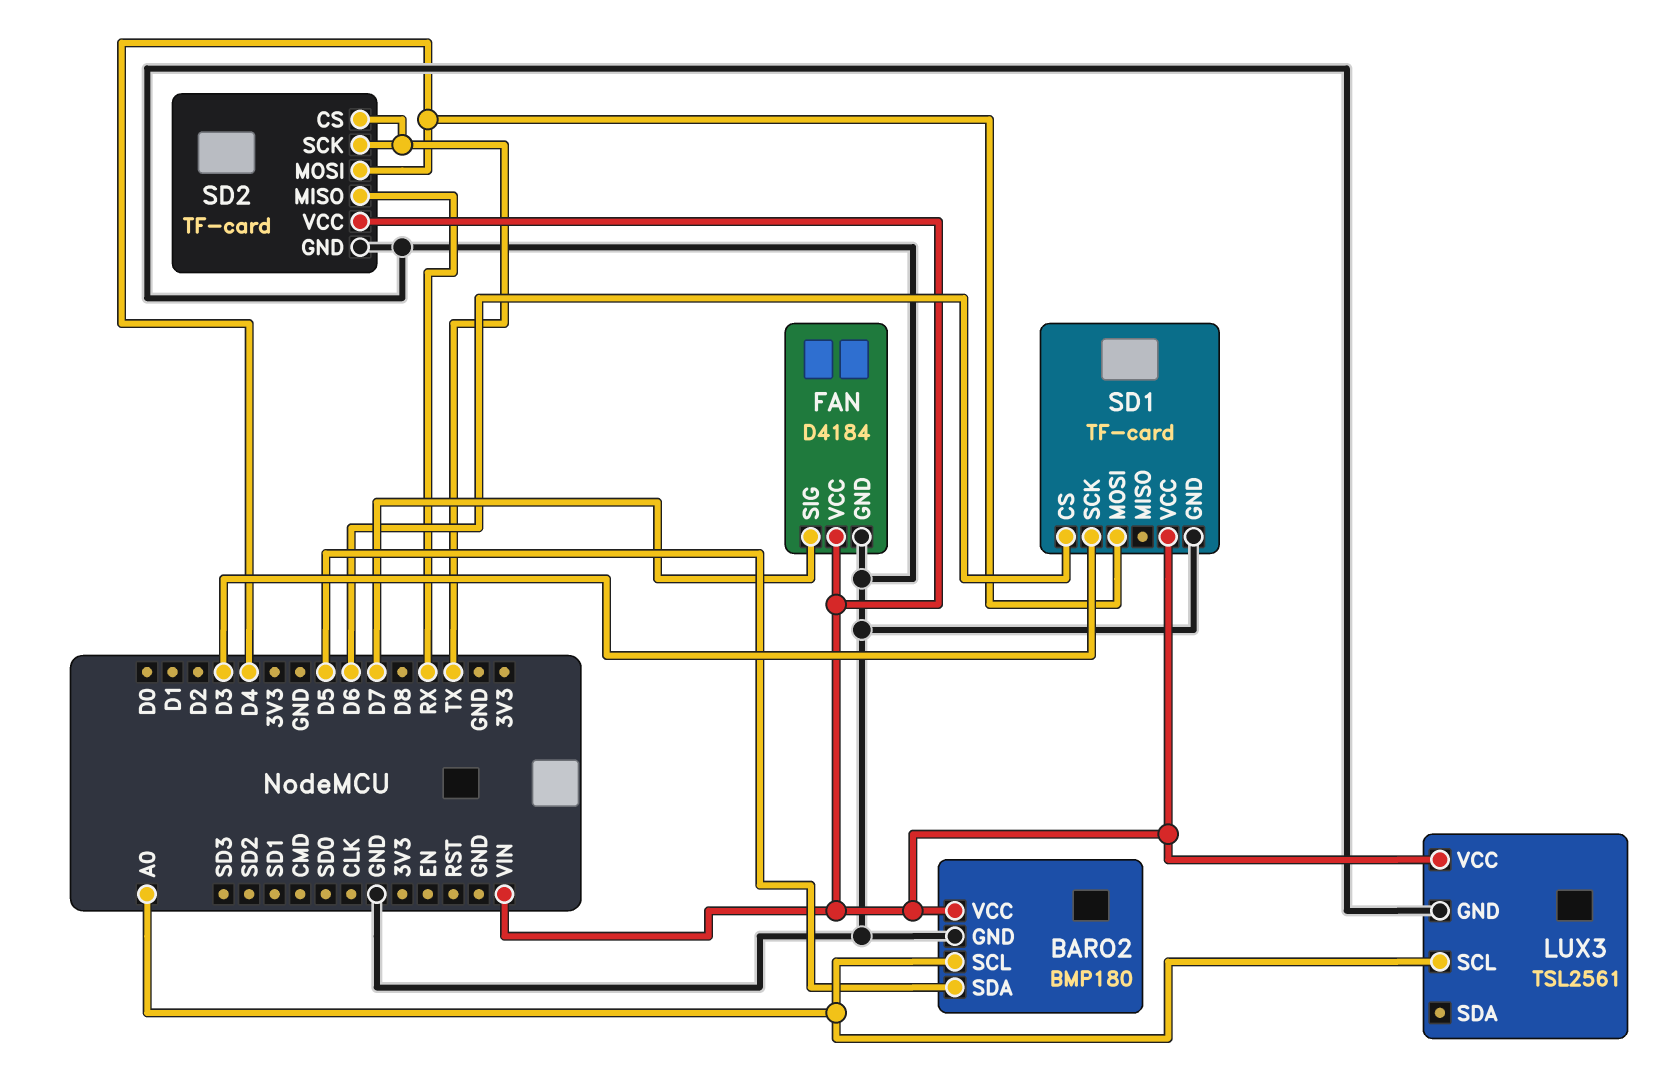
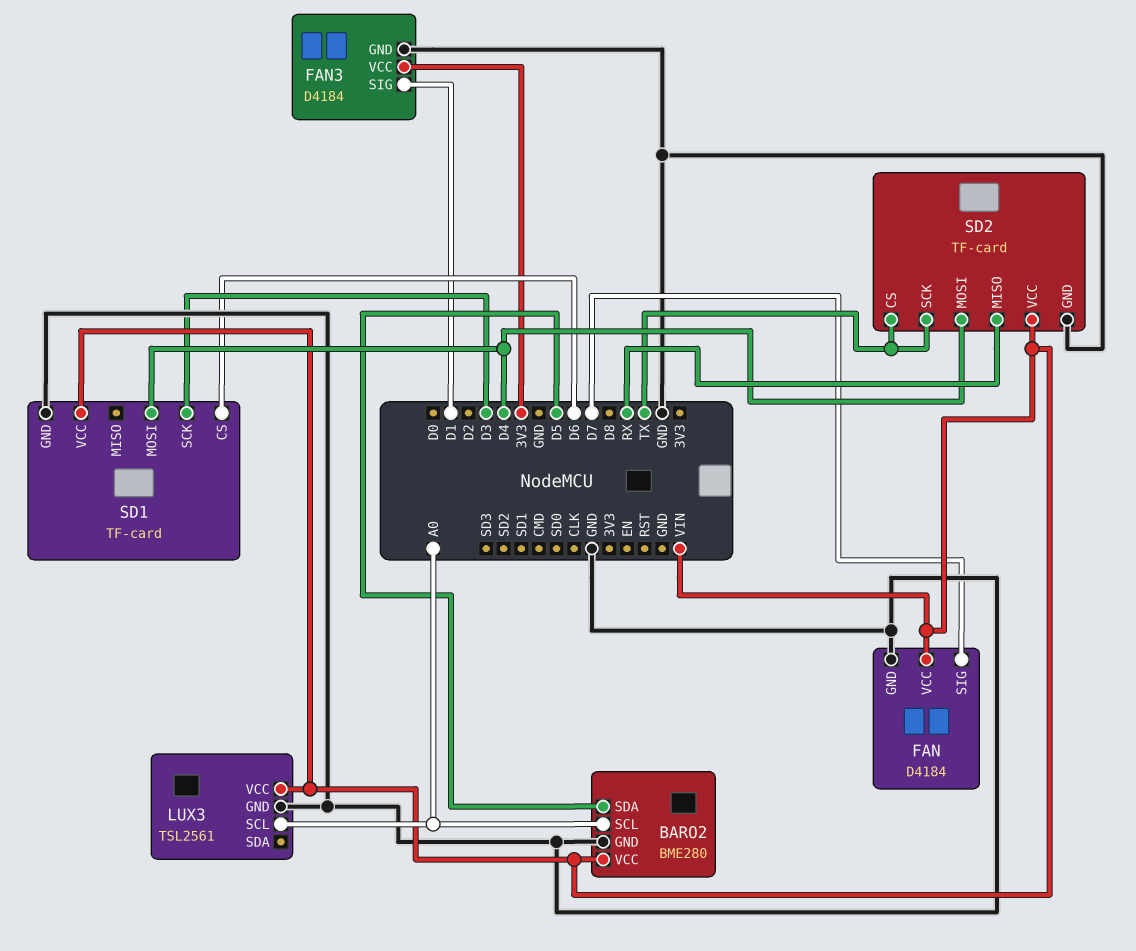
BARO2: BMP180 -> BME280
FAN3: none -> D4184
FAN3 pin GND: none -> GND
FAN3 pin SIG: none -> D1
FAN3 pin VCC: none -> 3V3

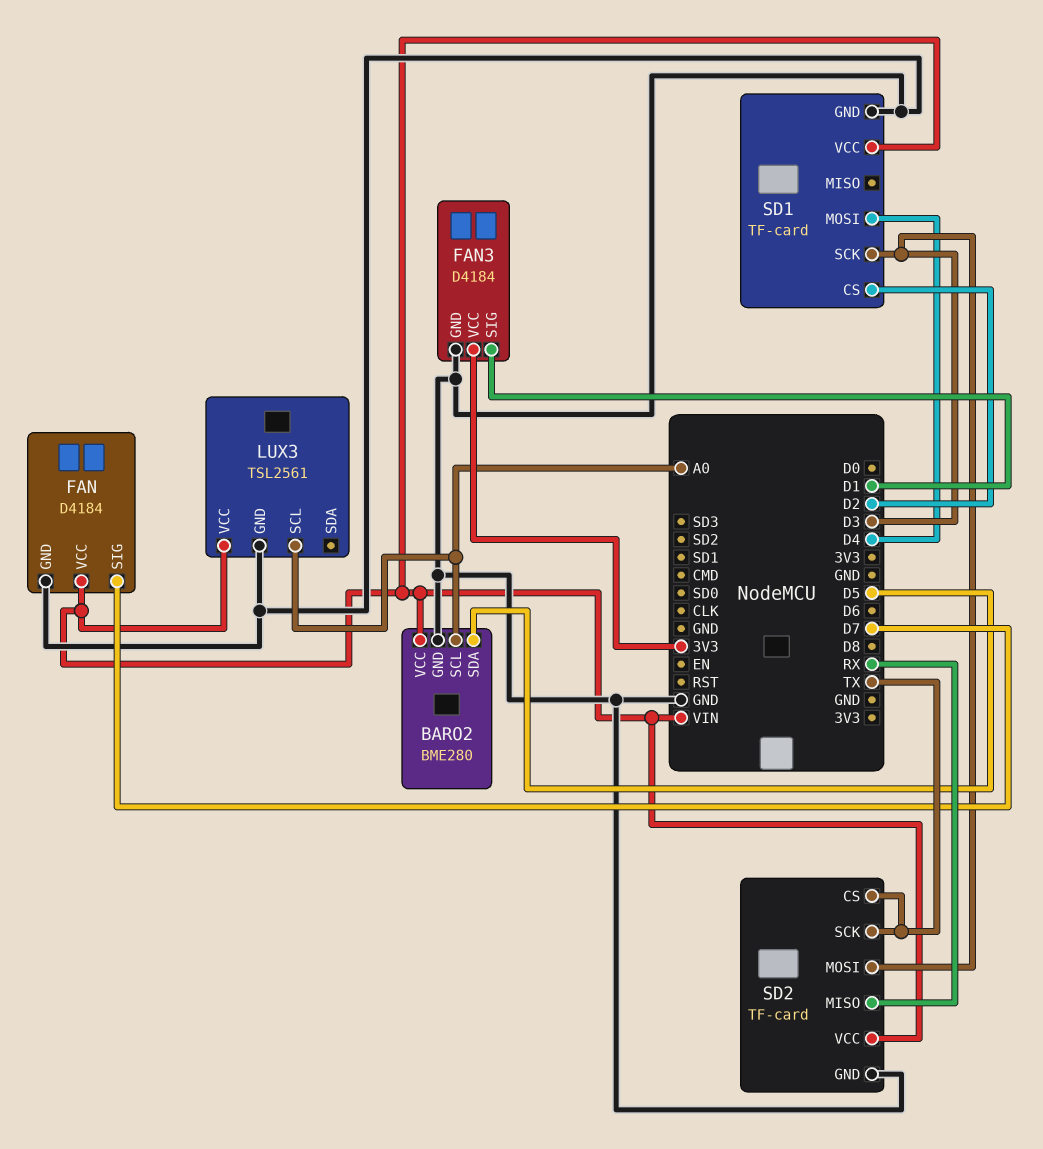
SD1 pin CS: D6 -> D2
SD2 pin MOSI: D4 -> D3

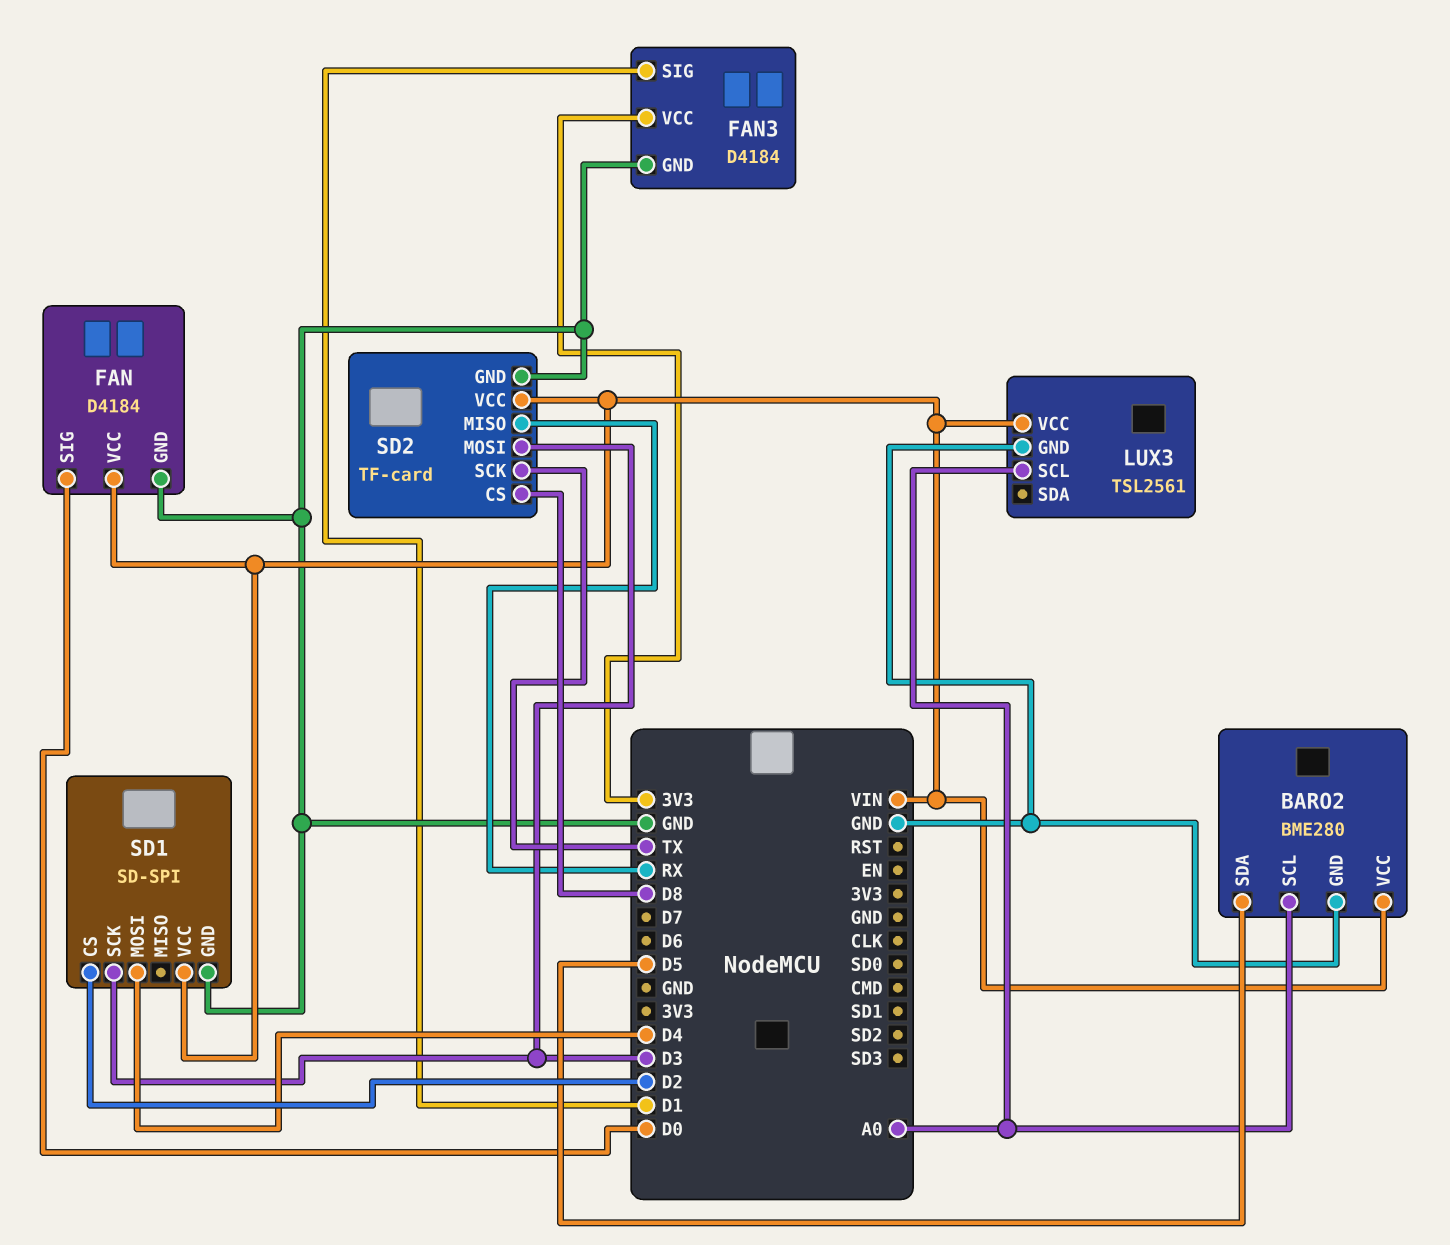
FAN pin SIG: D7 -> D0
SD1: TF-card -> SD-SPI
SD2 pin CS: TX -> D8

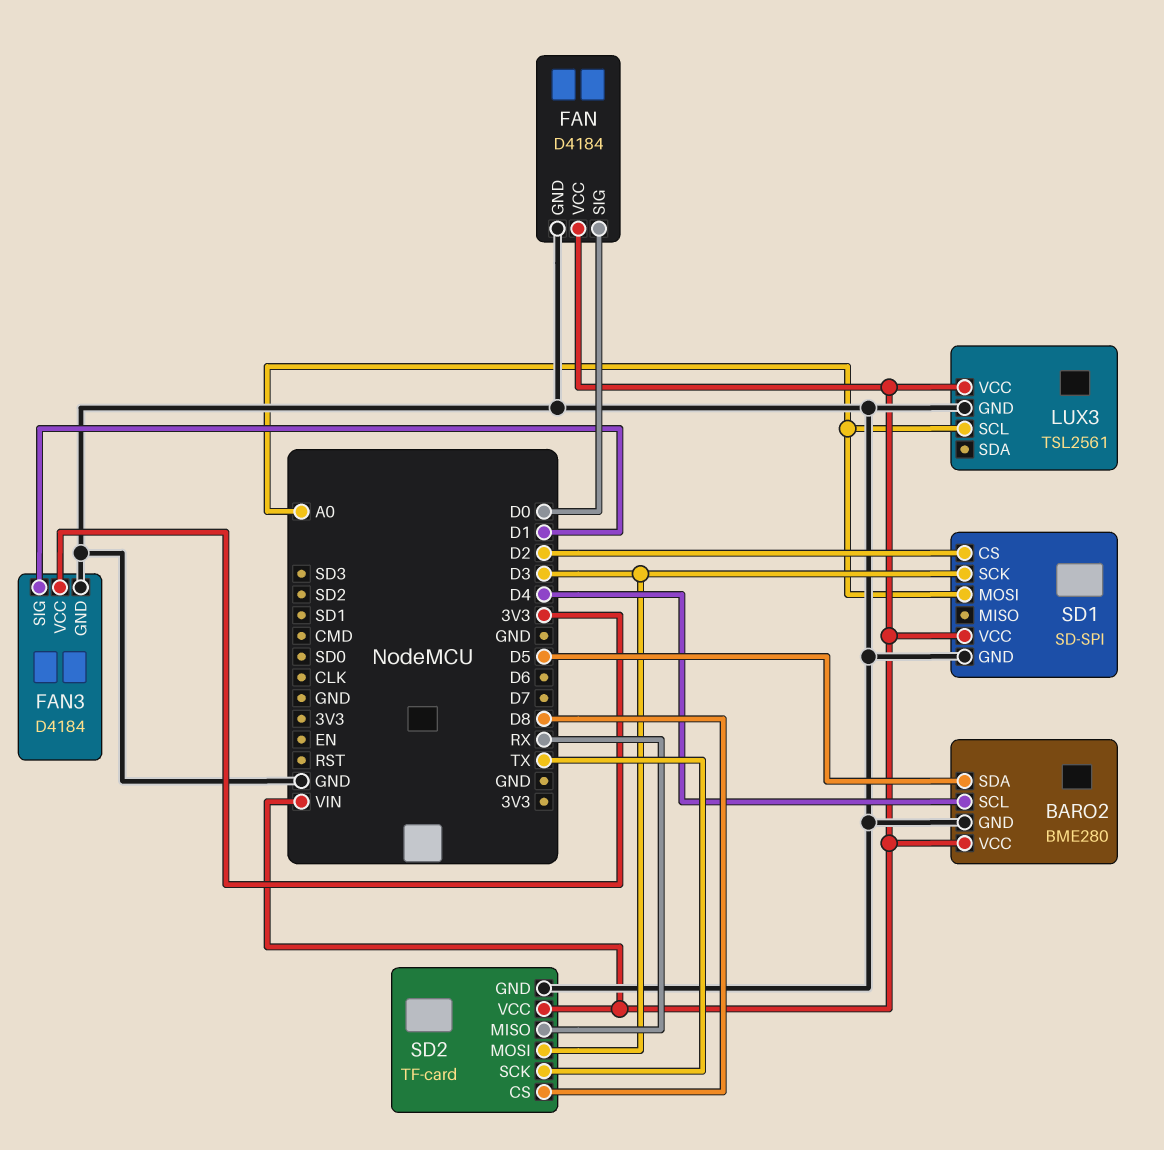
BARO2 pin SCL: A0 -> D4
SD1 pin MOSI: D4 -> A0

